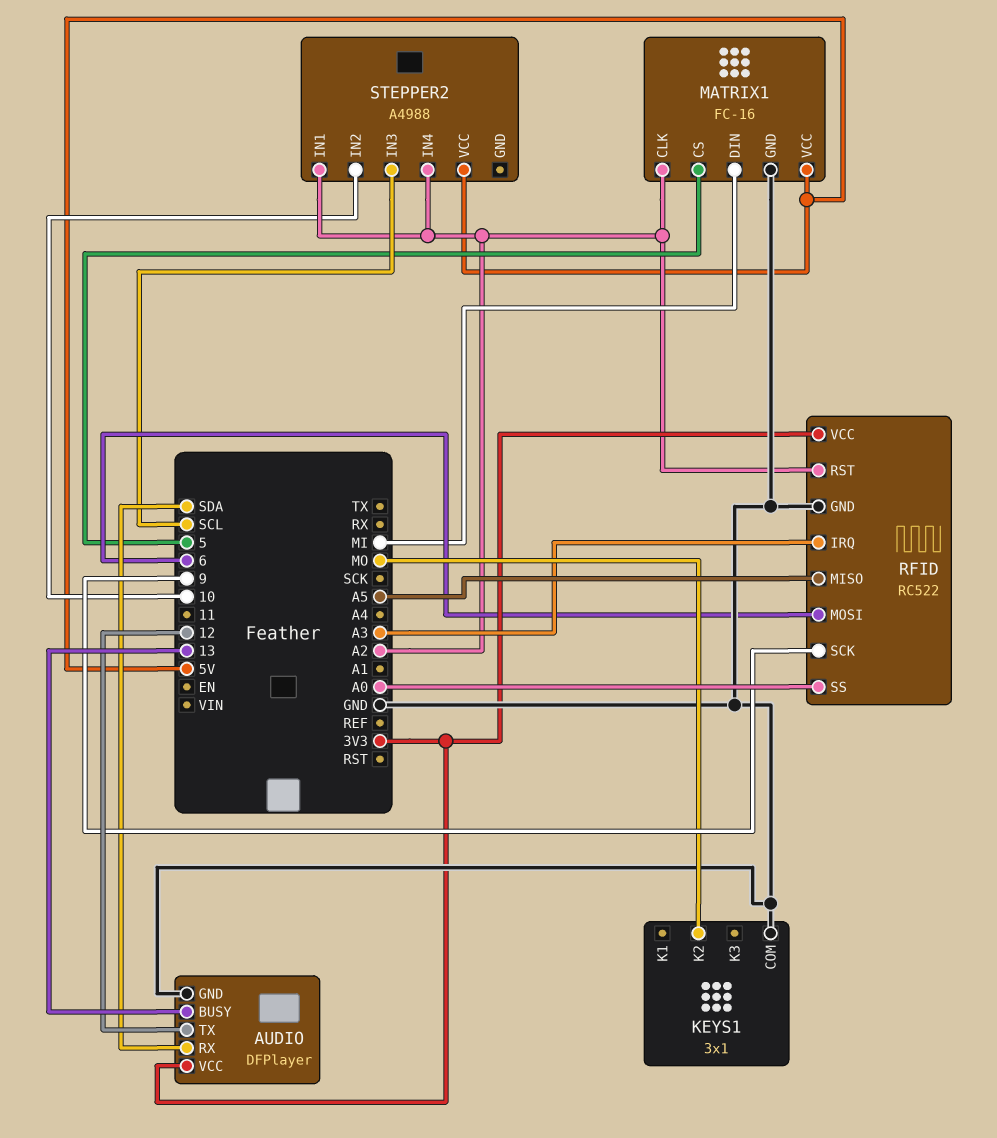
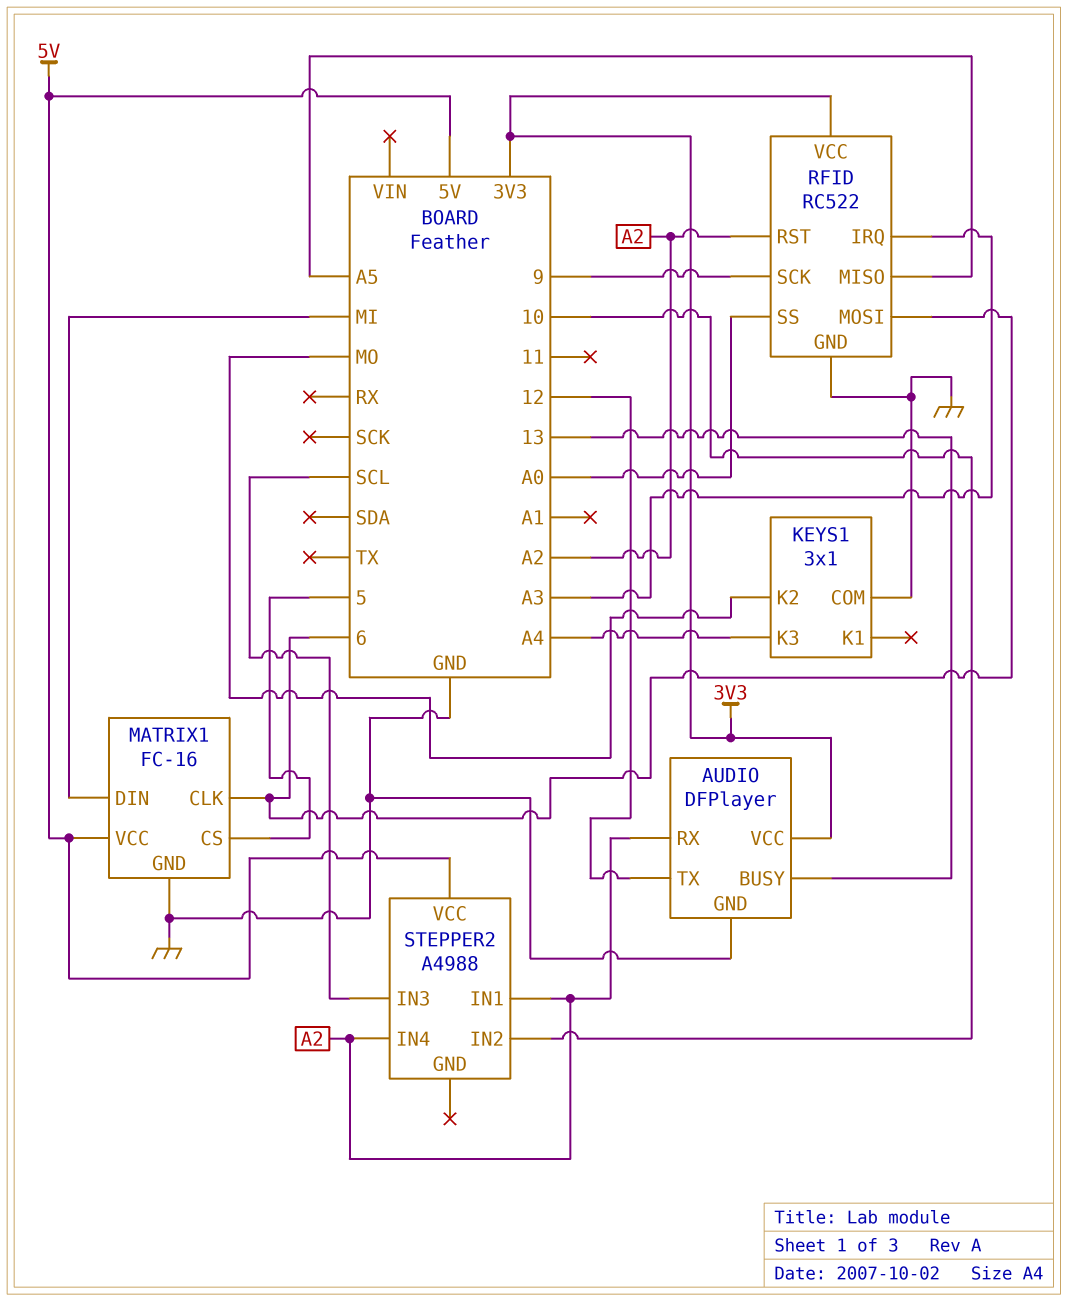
AUDIO pin RX: SDA -> A2
KEYS1 pin K3: none -> A4
MATRIX1 pin CLK: A2 -> 6

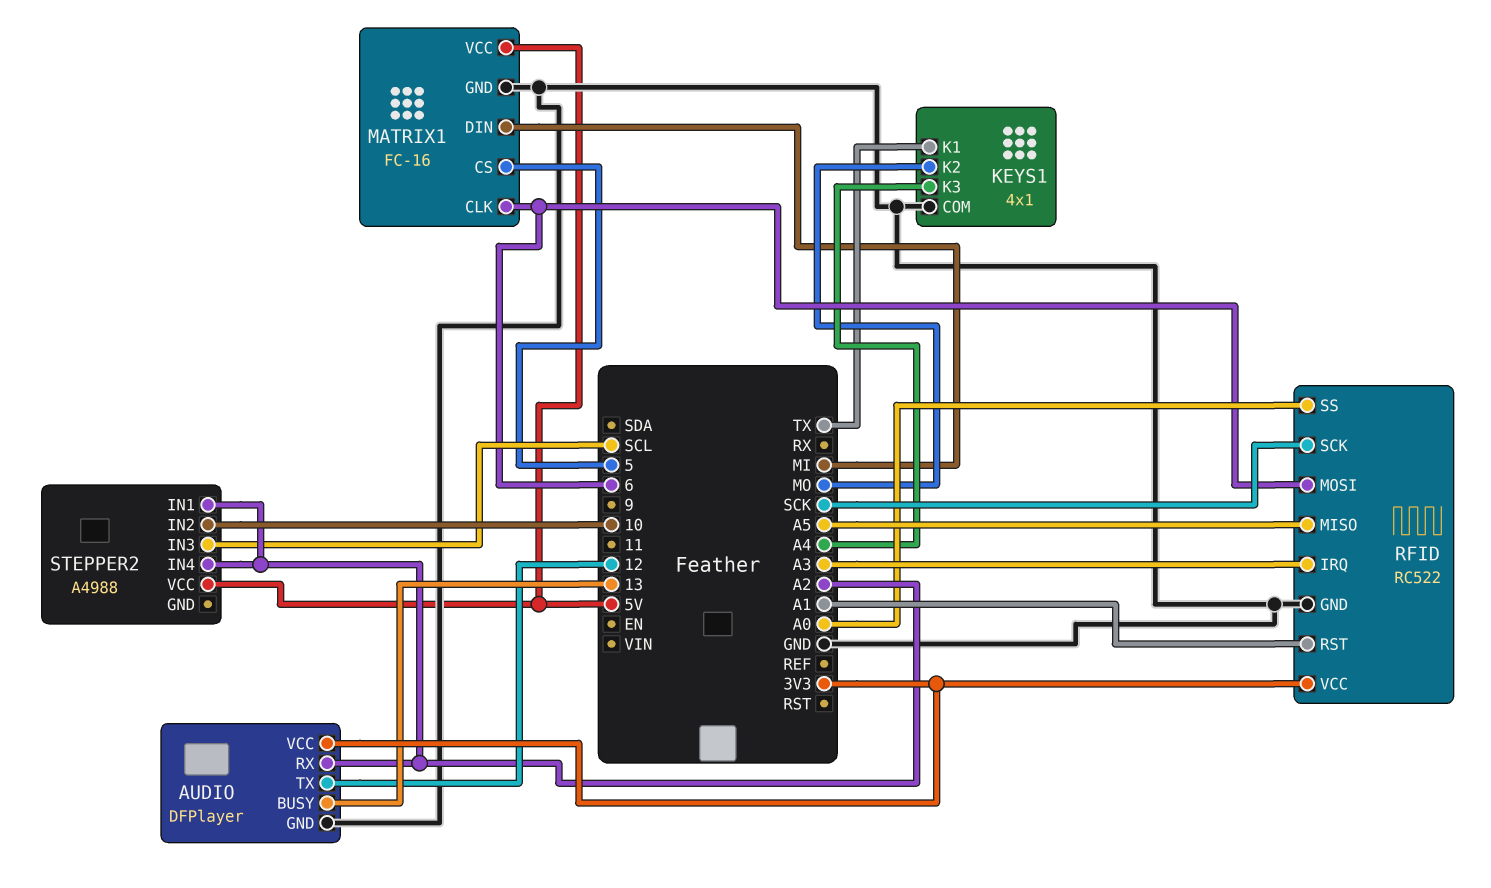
KEYS1: 3x1 -> 4x1
KEYS1 pin K1: none -> TX
RFID pin RST: A2 -> A1
RFID pin SCK: 9 -> SCK

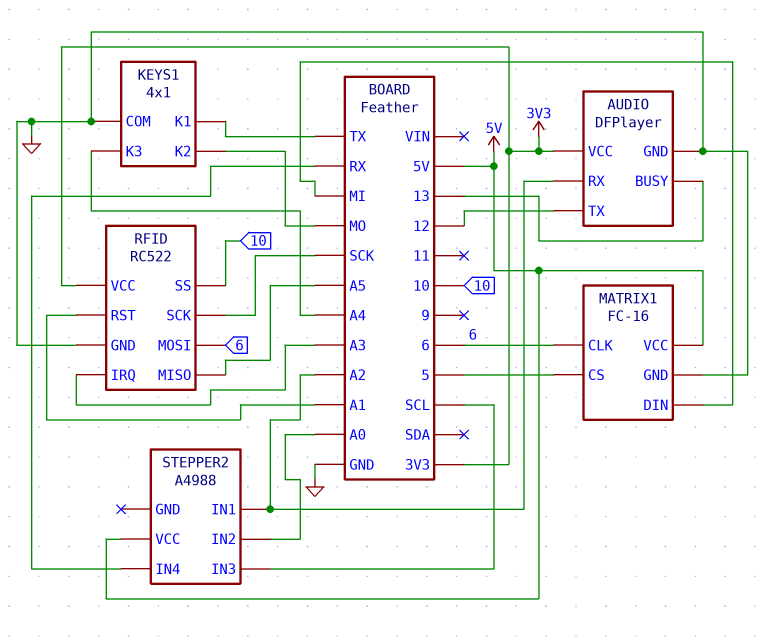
RFID pin SS: A0 -> 10
STEPPER2 pin IN2: 10 -> A0
STEPPER2 pin IN4: A2 -> RX

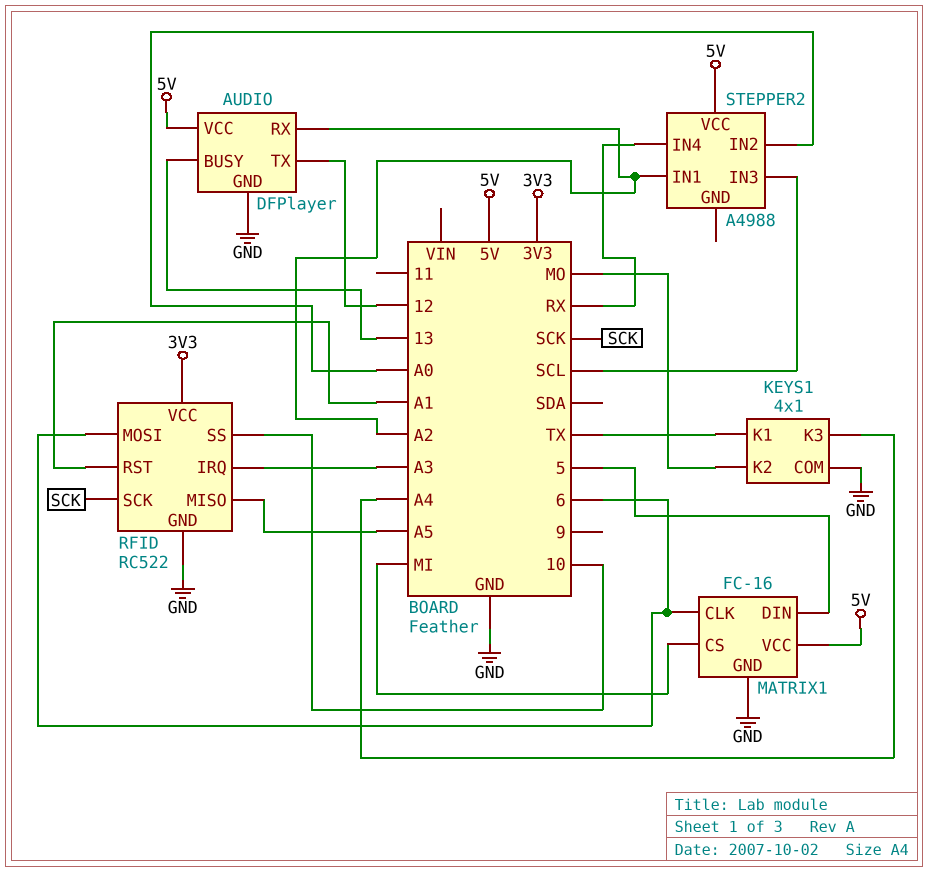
AUDIO pin VCC: 3V3 -> 5V
MATRIX1 pin CS: 5 -> MI
MATRIX1 pin DIN: MI -> 5

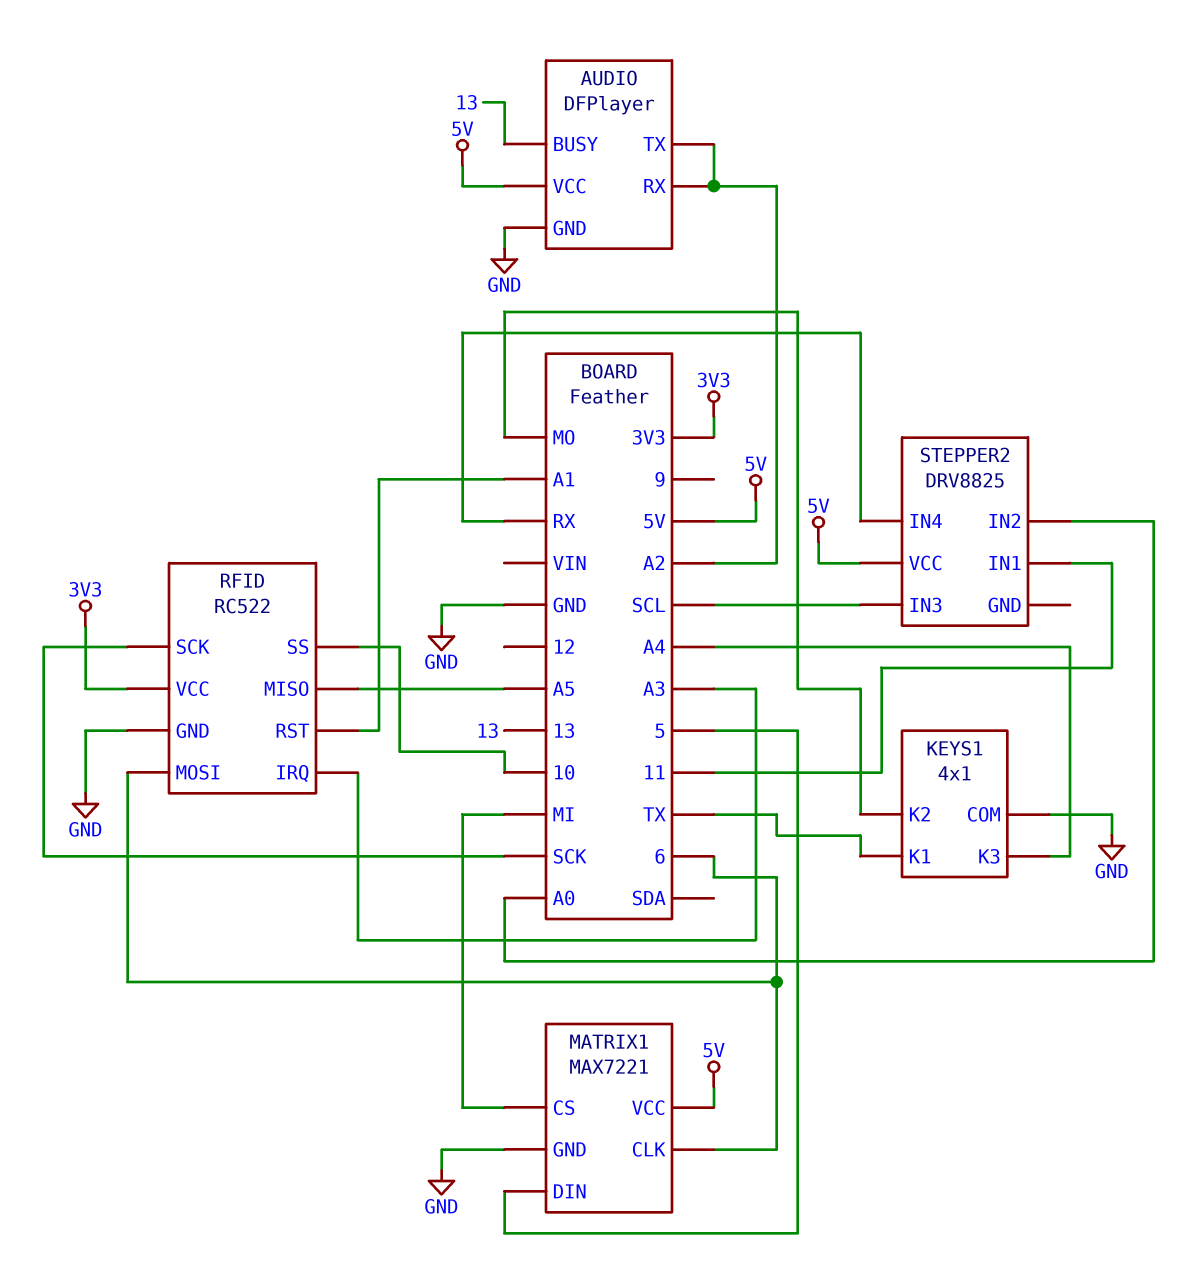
AUDIO pin TX: 12 -> A2
MATRIX1: FC-16 -> MAX7221
STEPPER2: A4988 -> DRV8825
STEPPER2 pin IN1: A2 -> 11

